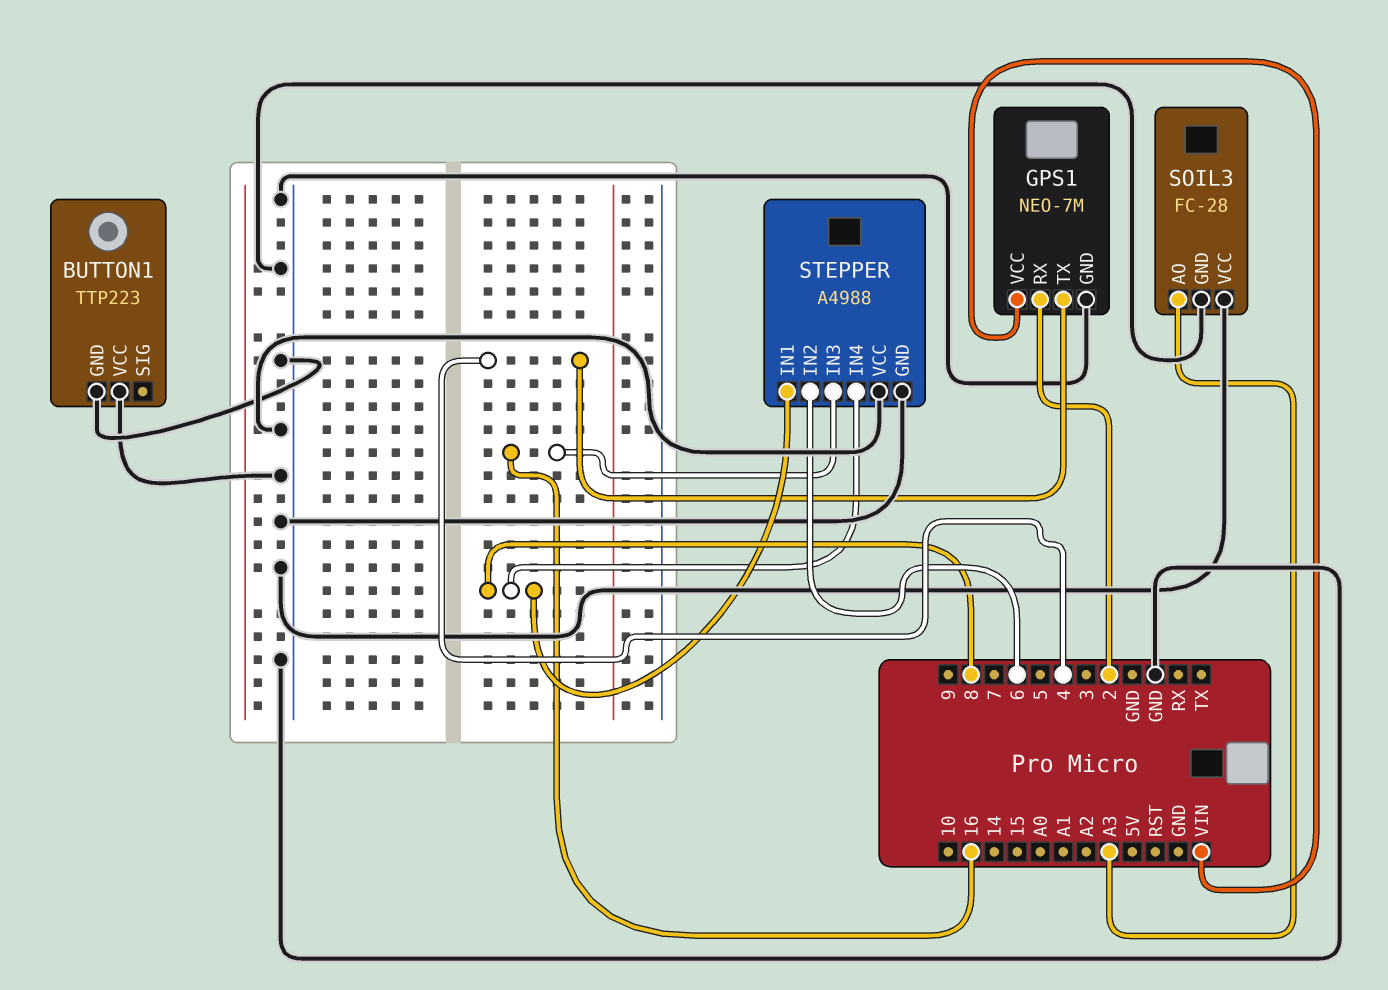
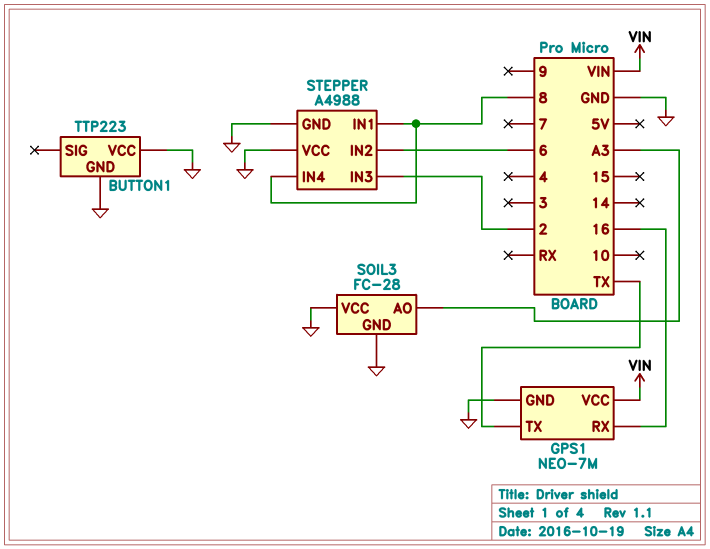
GPS1 pin RX: 2 -> 16
GPS1 pin TX: 4 -> TX
STEPPER pin IN3: 16 -> 2

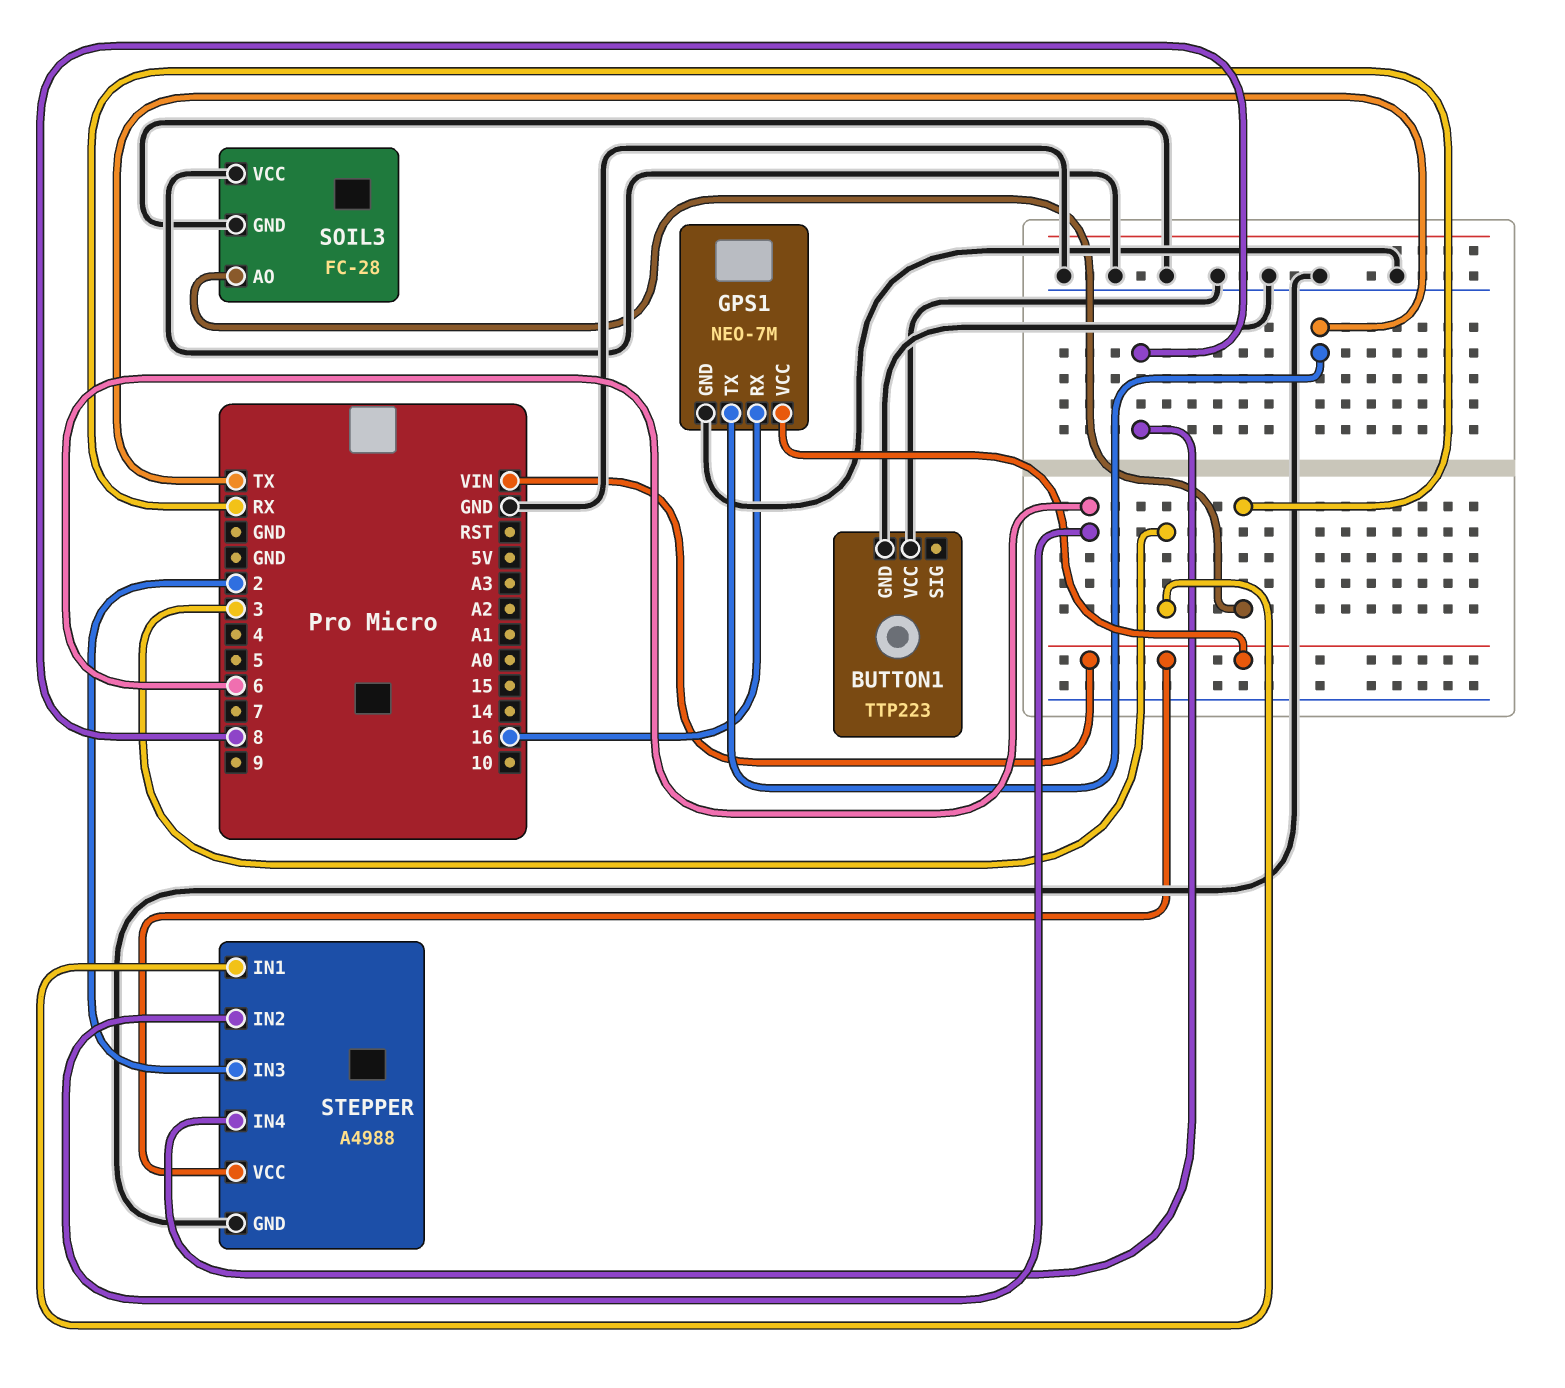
SOIL3 pin AO: A3 -> RX
STEPPER pin IN1: 8 -> 3
STEPPER pin VCC: GND -> VIN

